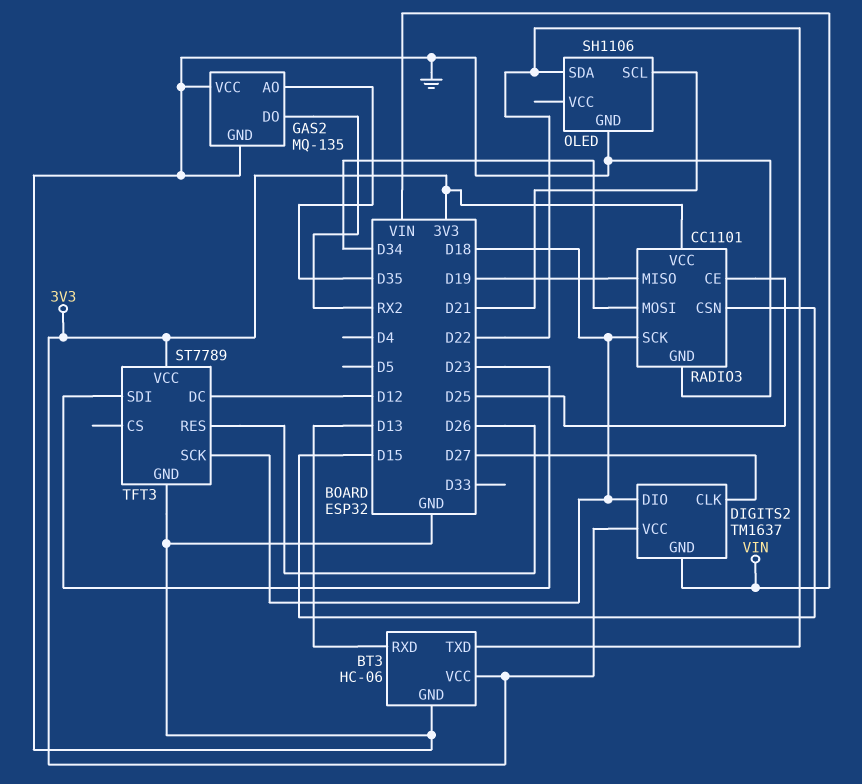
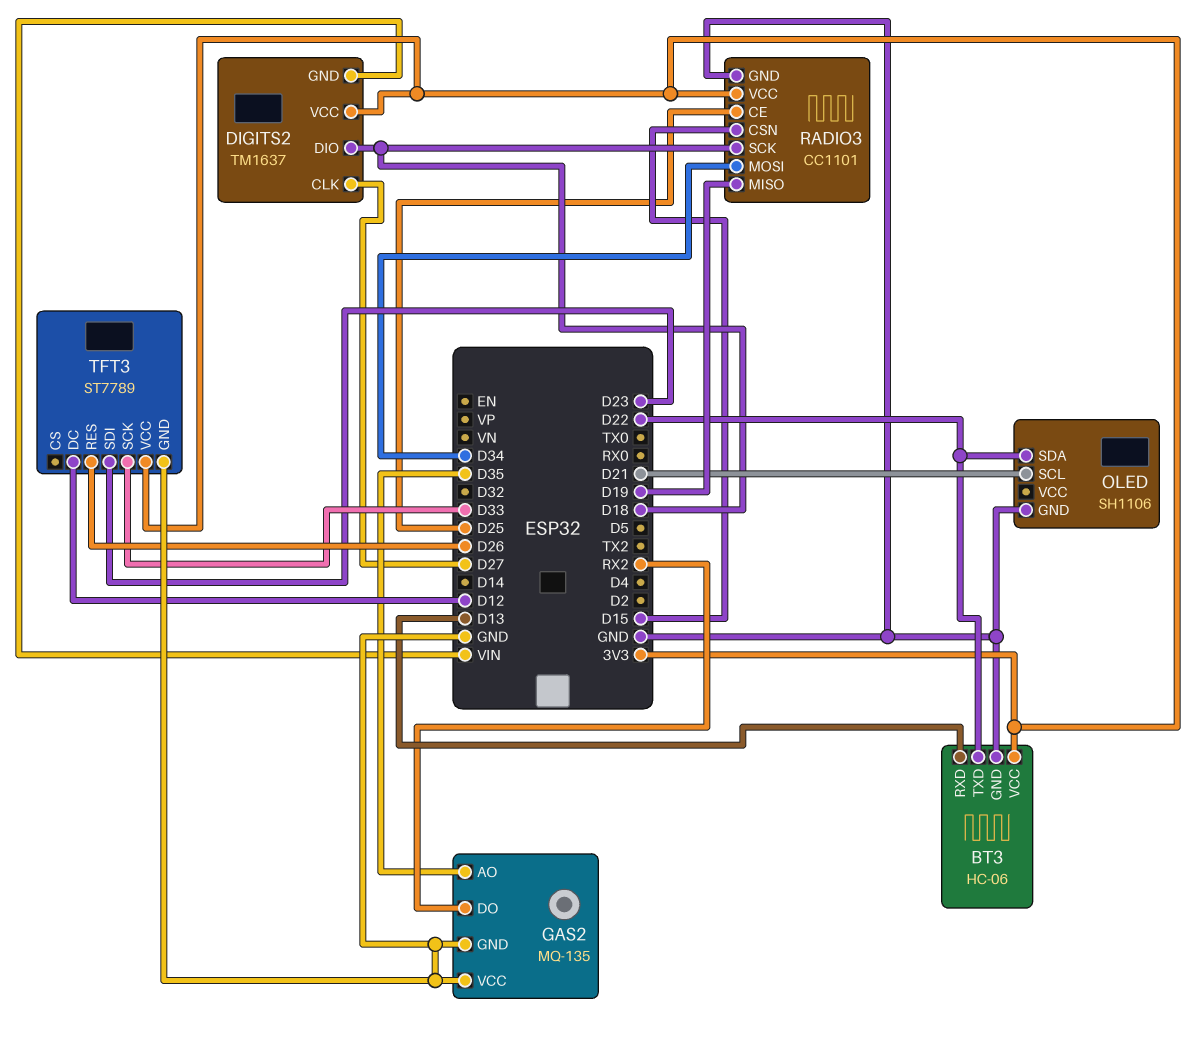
TFT3 pin SCK: D18 -> D33

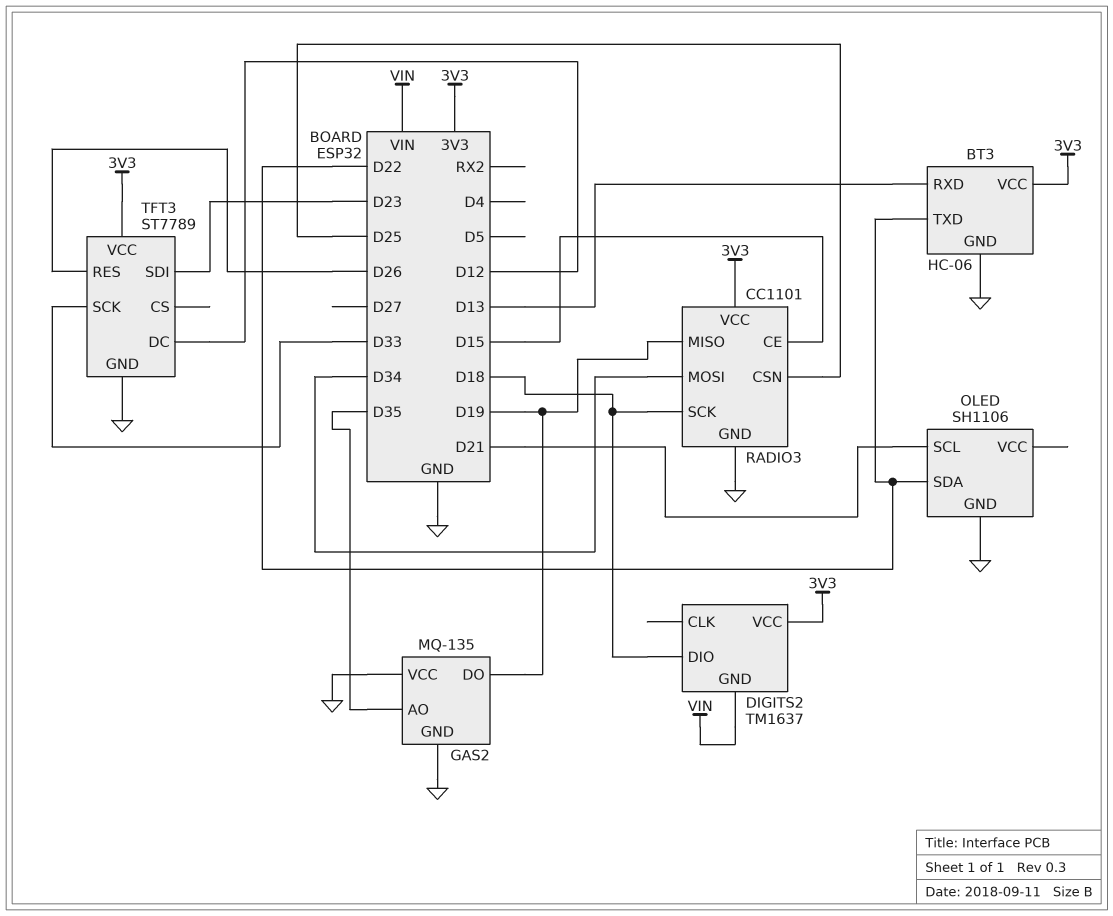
DIGITS2 pin CLK: D27 -> none
GAS2 pin DO: RX2 -> D19
RADIO3 pin CE: D25 -> D15
RADIO3 pin CSN: D15 -> D25

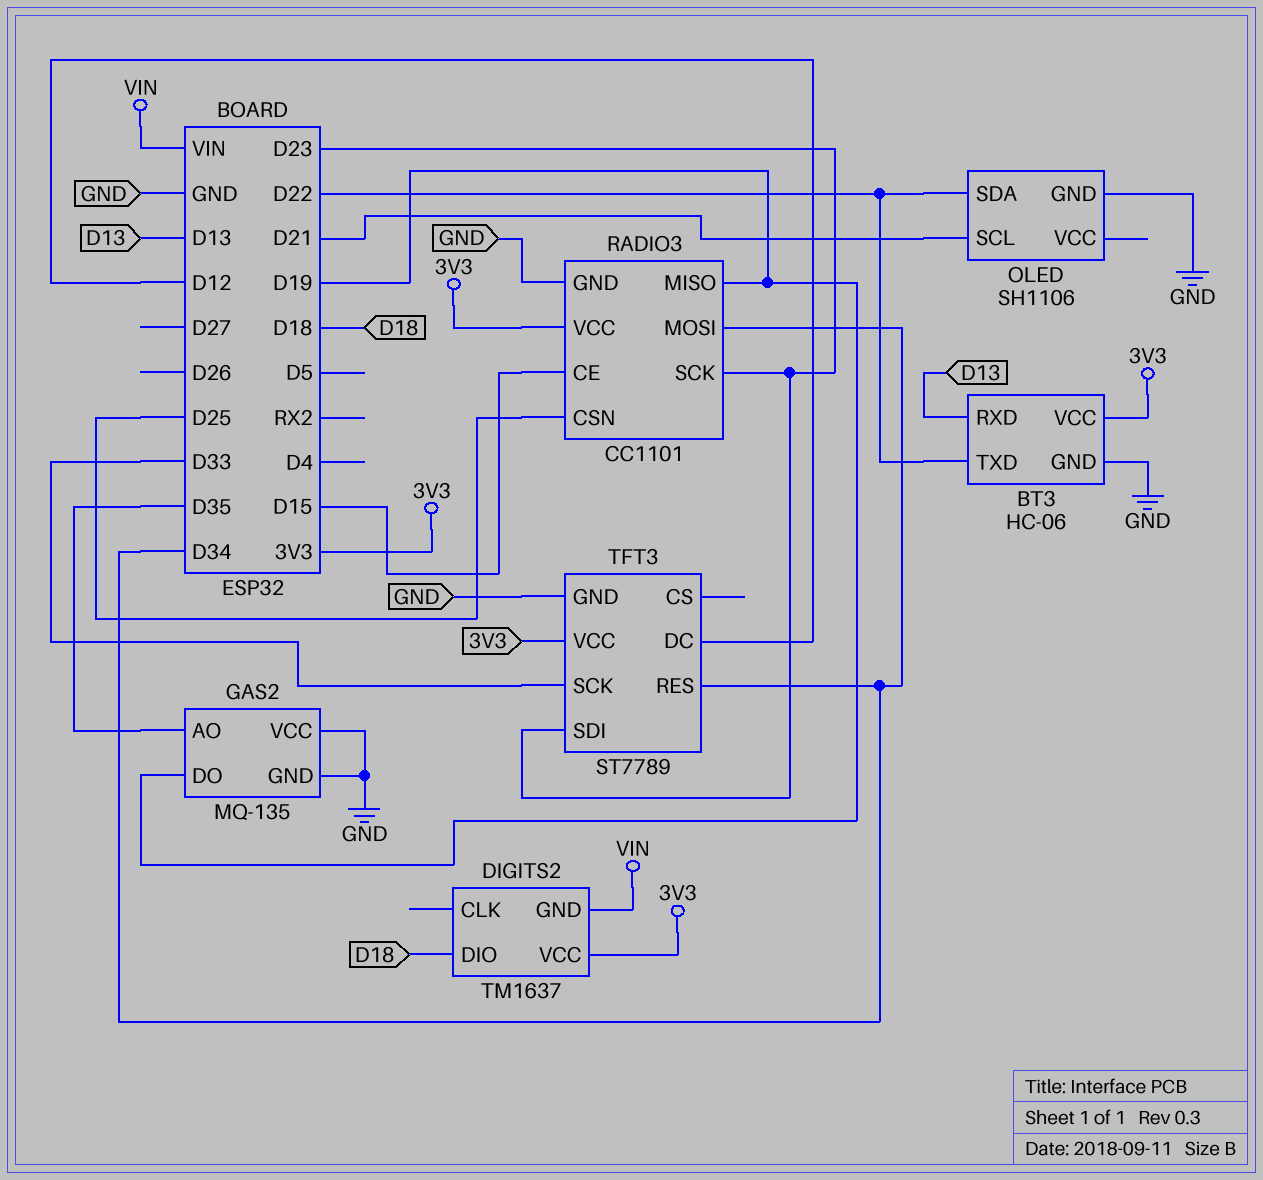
RADIO3 pin SCK: D18 -> D23
TFT3 pin RES: D26 -> D34

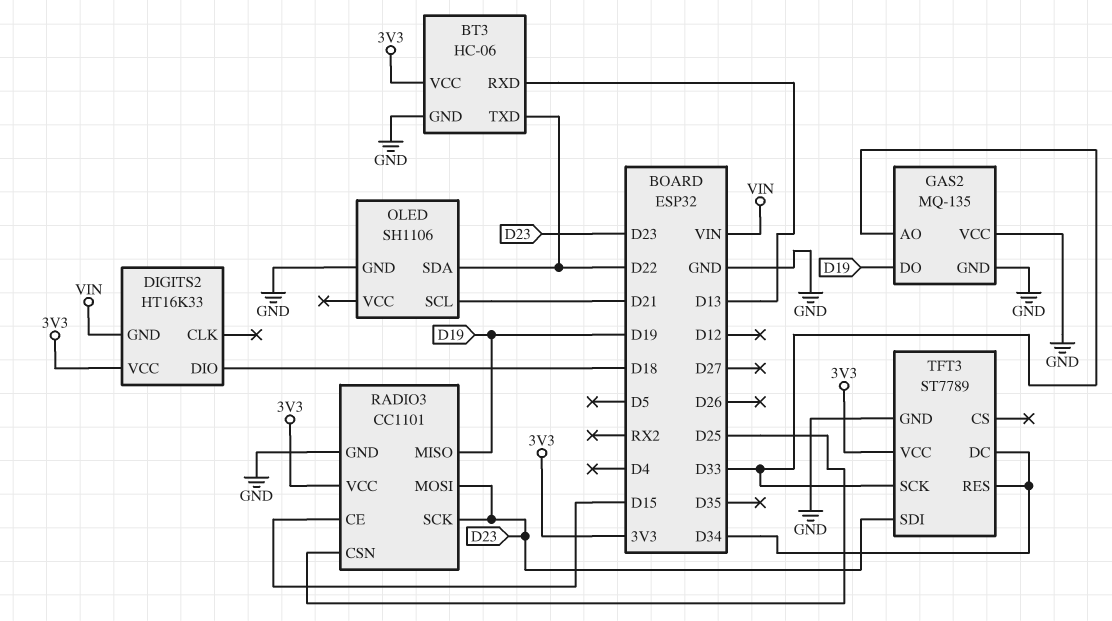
DIGITS2: TM1637 -> HT16K33
GAS2 pin AO: D35 -> D33
RADIO3 pin MOSI: D34 -> D23
TFT3 pin DC: D12 -> D34

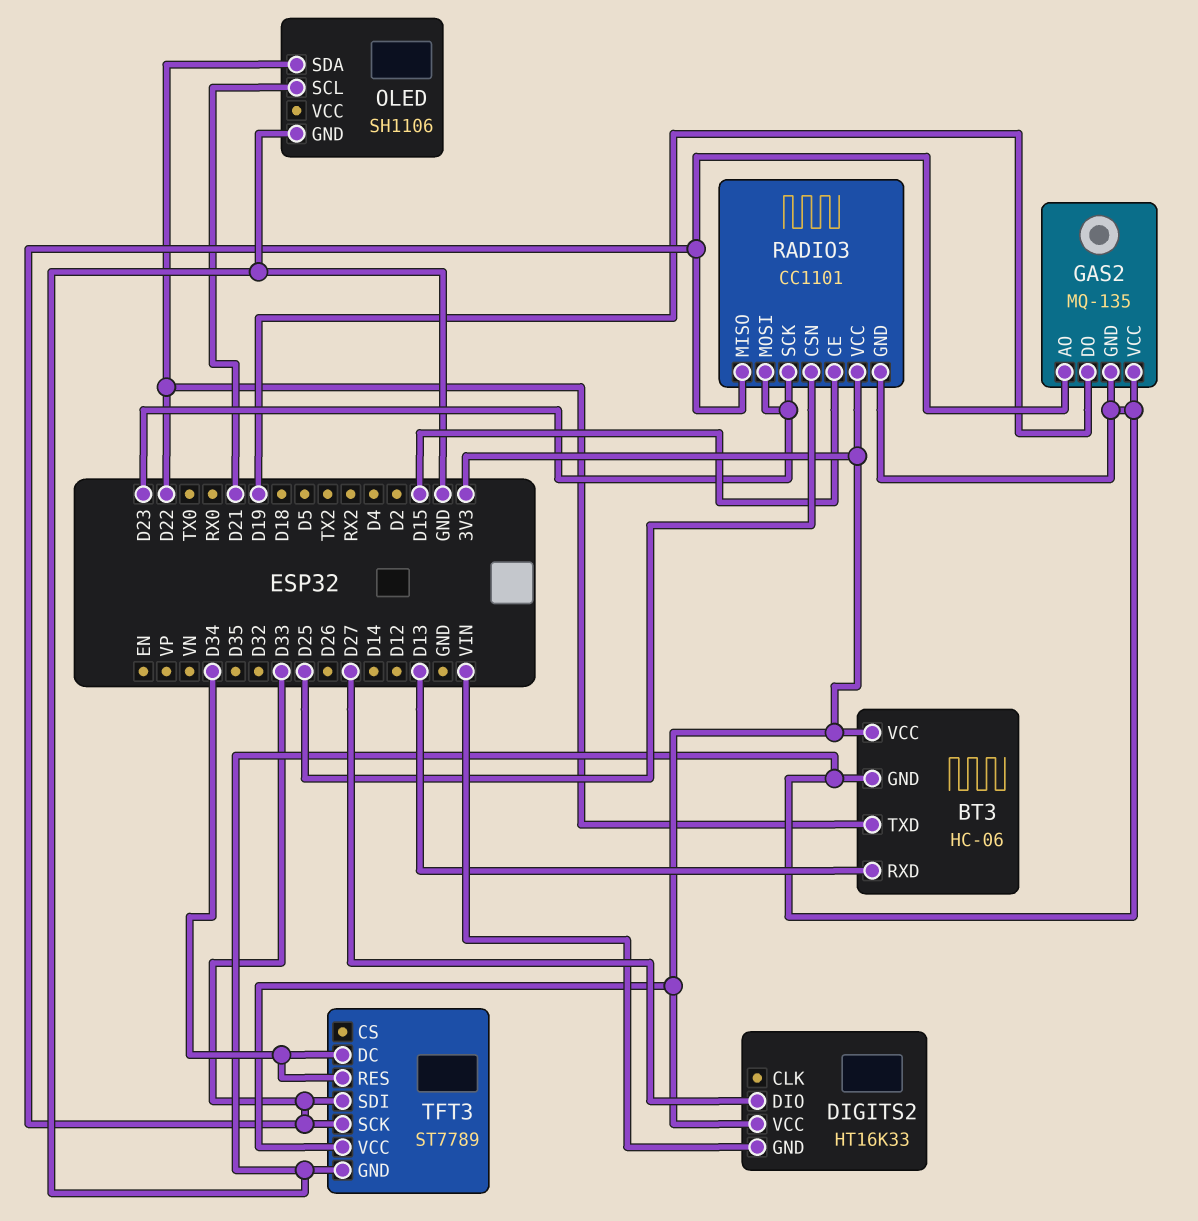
DIGITS2 pin DIO: D18 -> D27
RADIO3 pin MISO: D19 -> D33
TFT3 pin SDI: D23 -> D33

